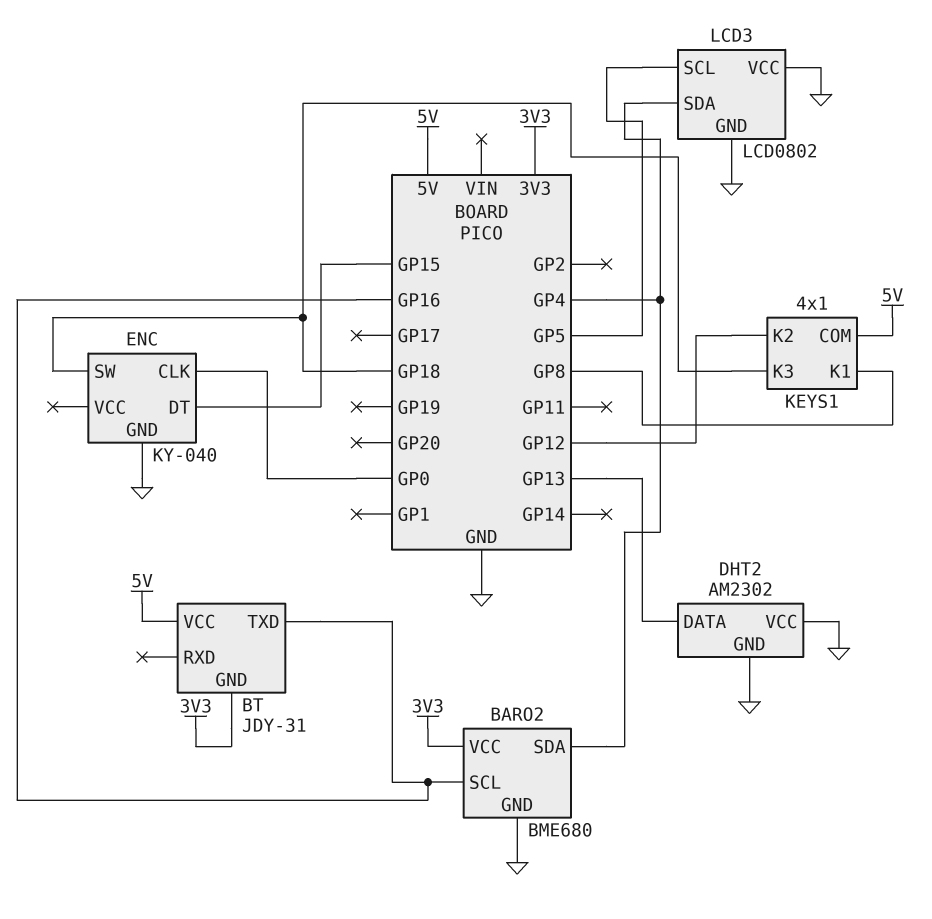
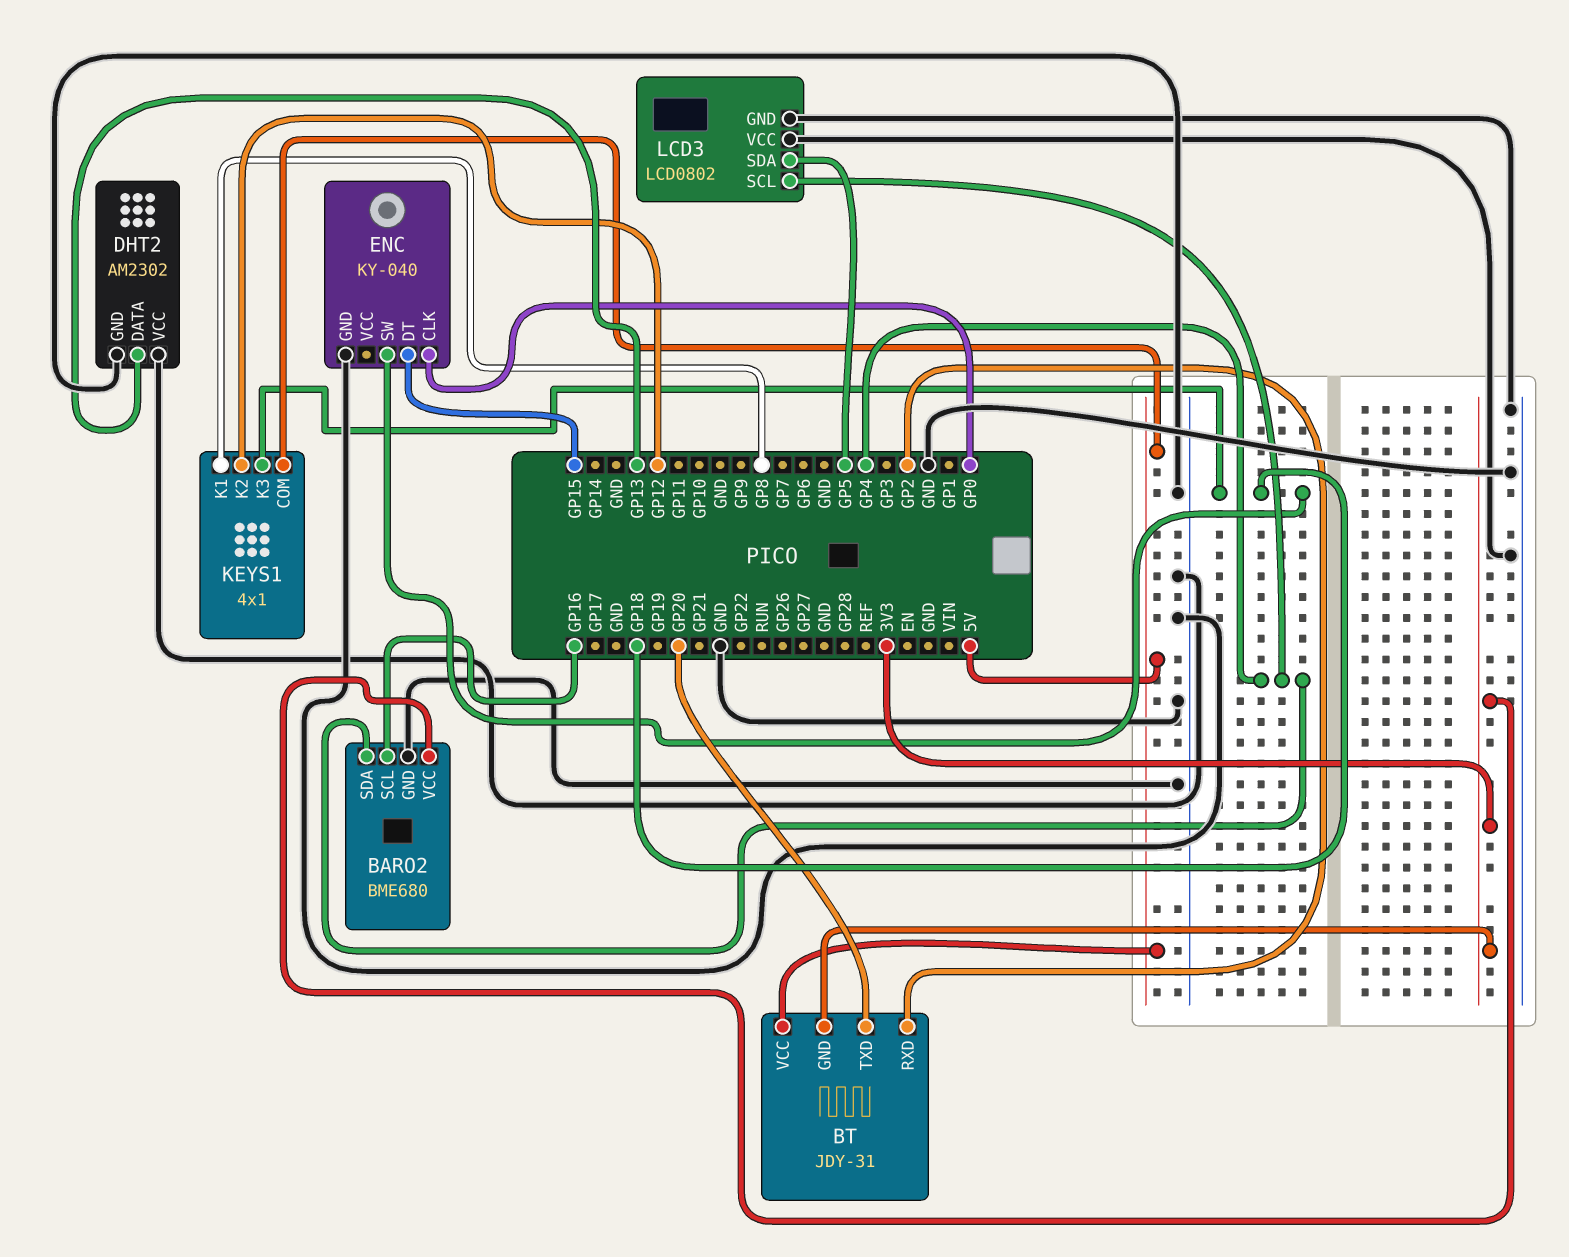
BT pin RXD: none -> GP2
BT pin TXD: GP16 -> GP20
LCD3 pin SCL: GP5 -> GP4
LCD3 pin SDA: GP4 -> GP5

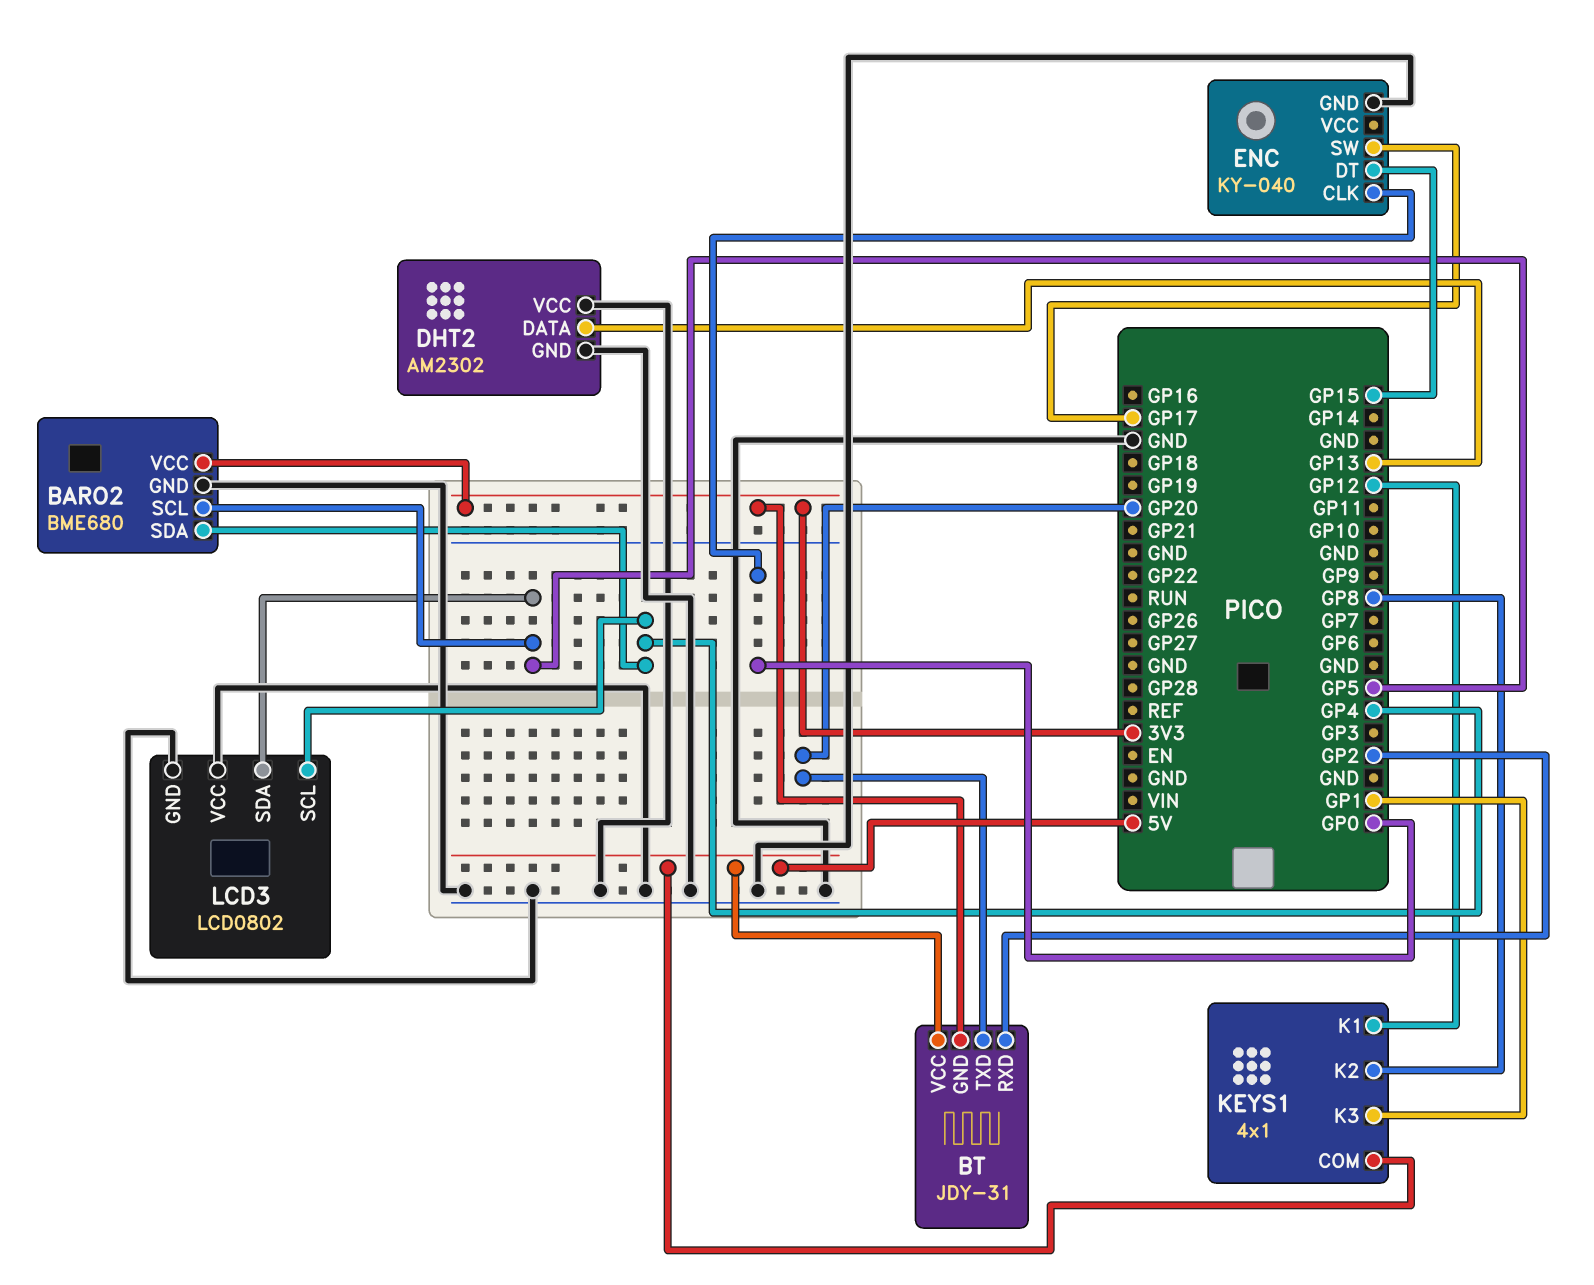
BARO2 pin SCL: GP16 -> GP5
ENC pin SW: GP18 -> GP17
KEYS1 pin K1: GP8 -> GP12
KEYS1 pin K2: GP12 -> GP8
KEYS1 pin K3: GP18 -> GP1

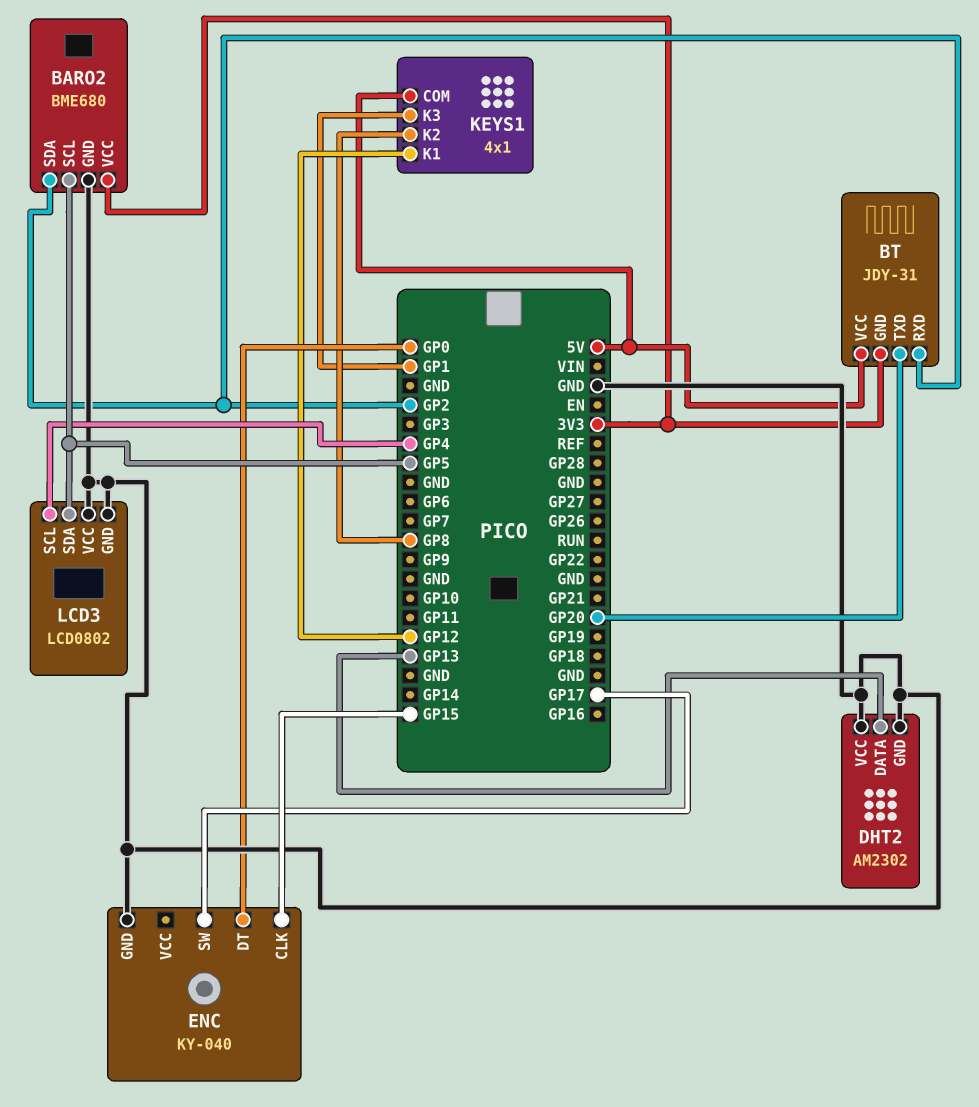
BARO2 pin SDA: GP4 -> GP2
ENC pin CLK: GP0 -> GP15
ENC pin DT: GP15 -> GP0

